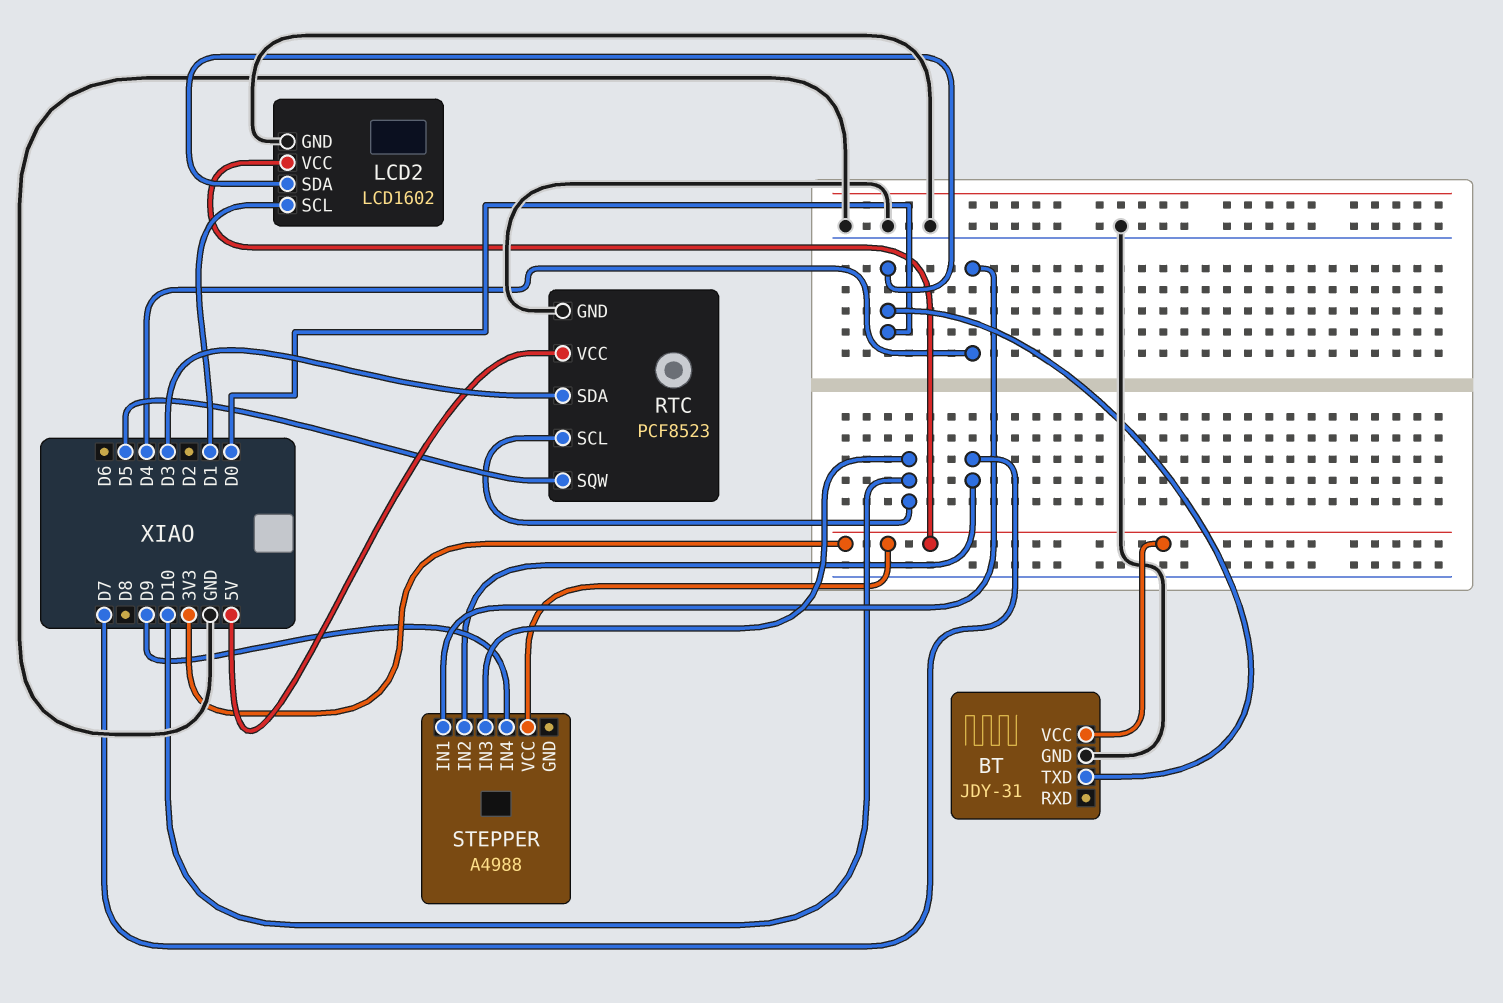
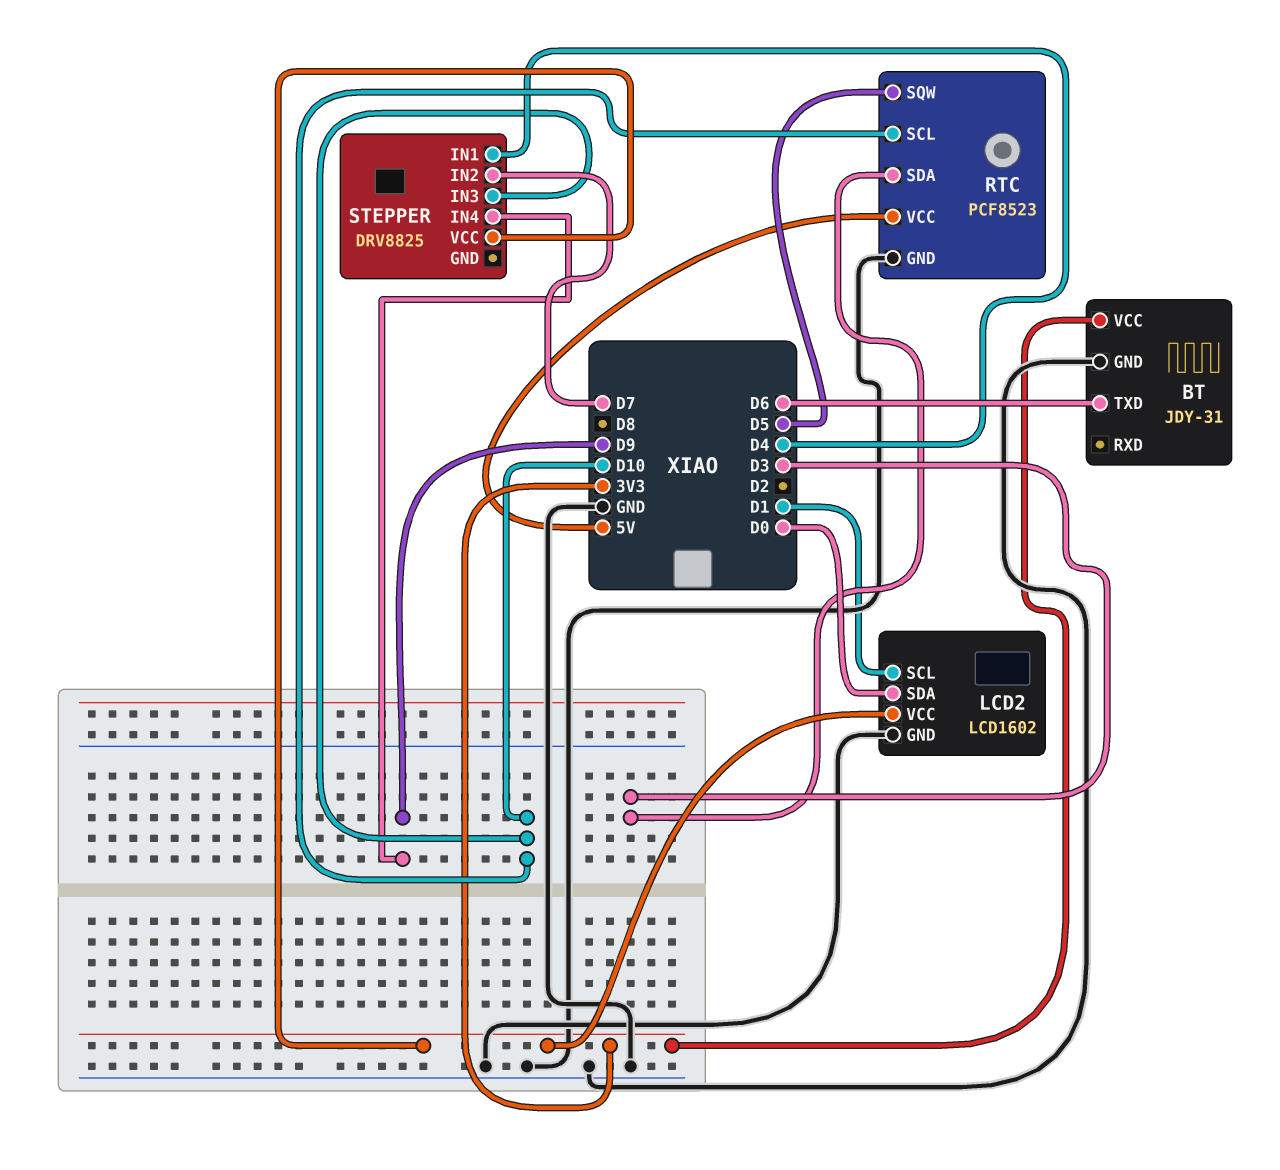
BT pin TXD: D0 -> D6
STEPPER: A4988 -> DRV8825

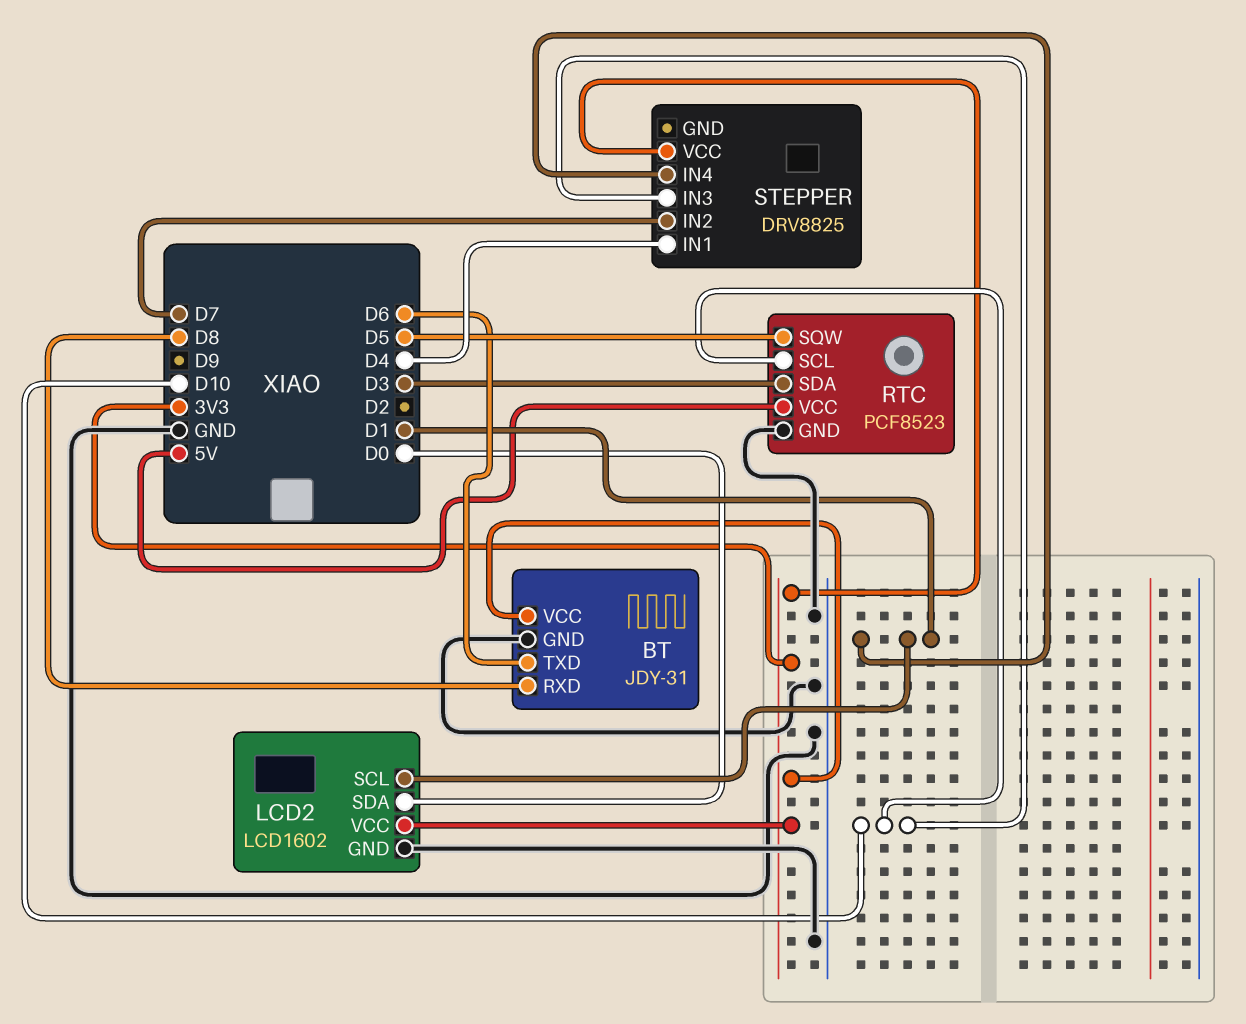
BT pin RXD: none -> D8
STEPPER pin IN4: D9 -> D1

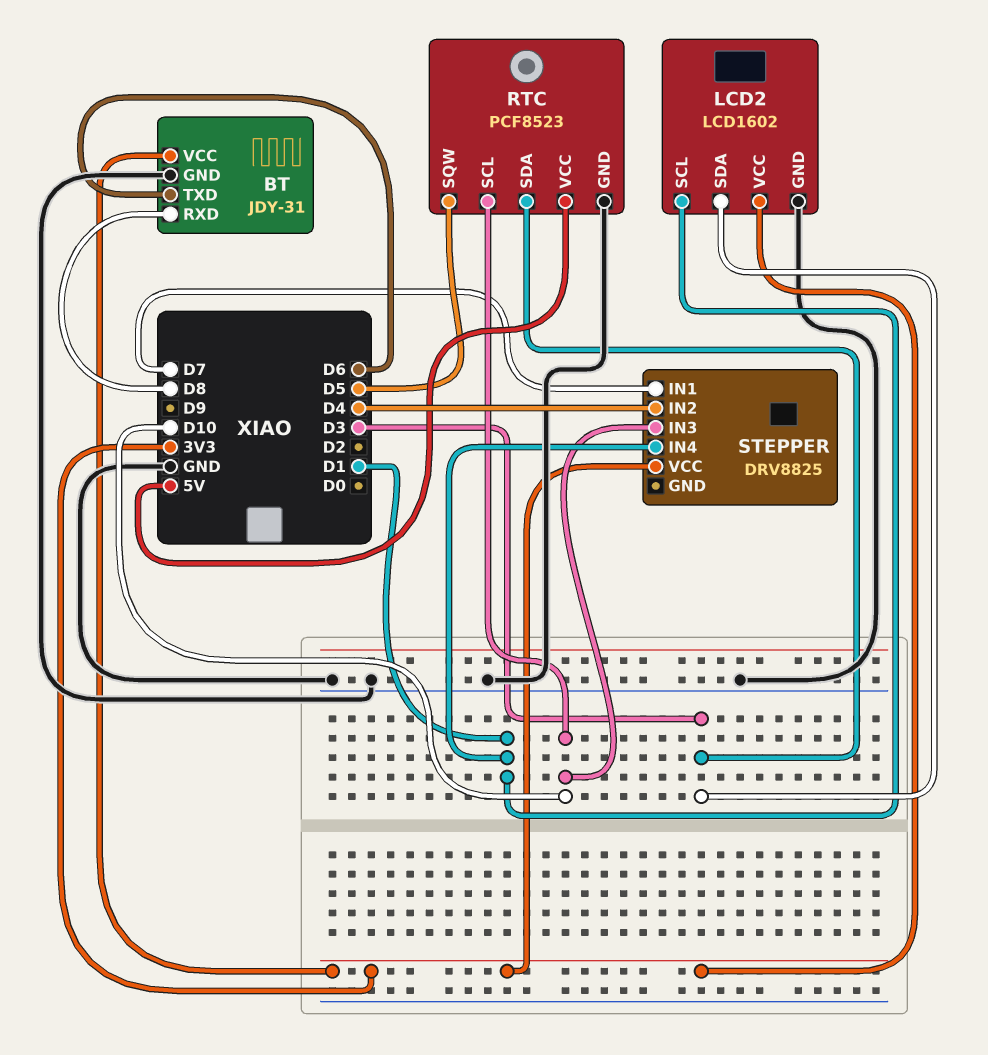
LCD2 pin SDA: D0 -> D3
STEPPER pin IN1: D4 -> D7
STEPPER pin IN2: D7 -> D4

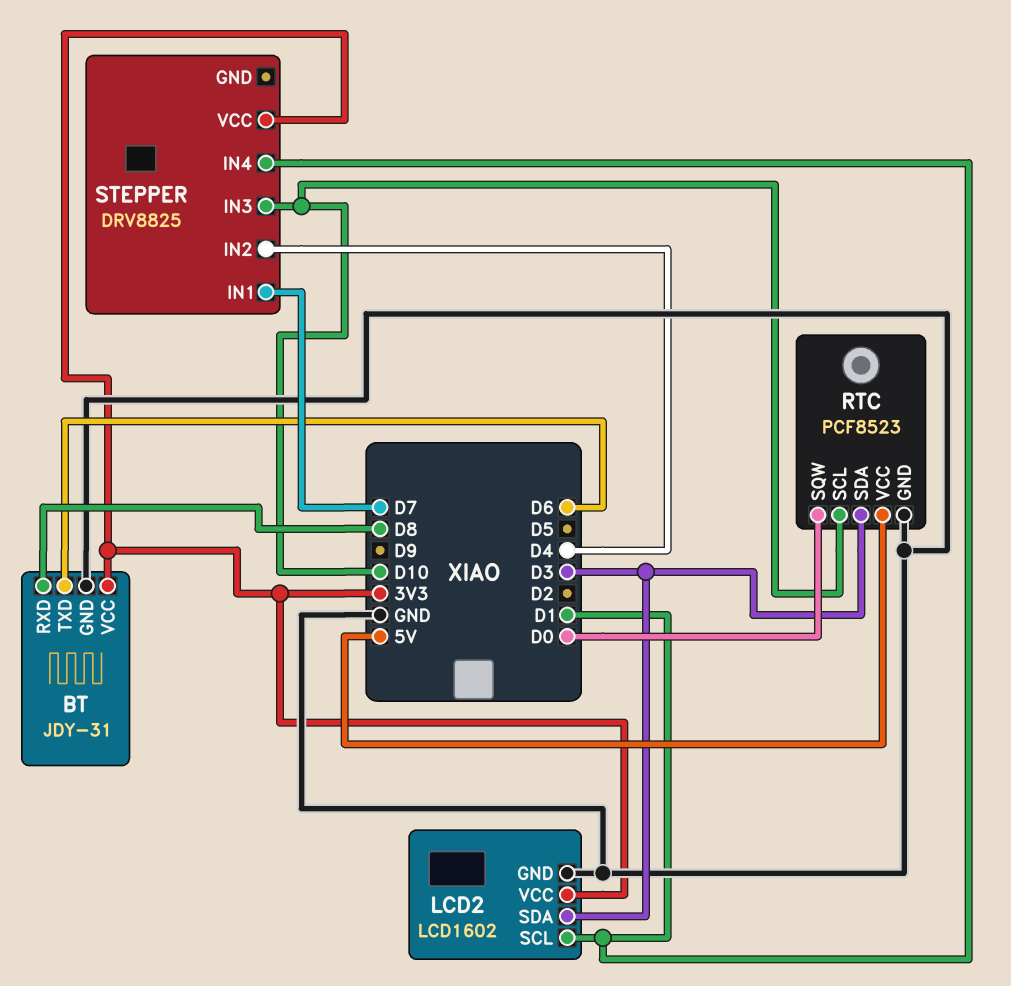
RTC pin SQW: D5 -> D0

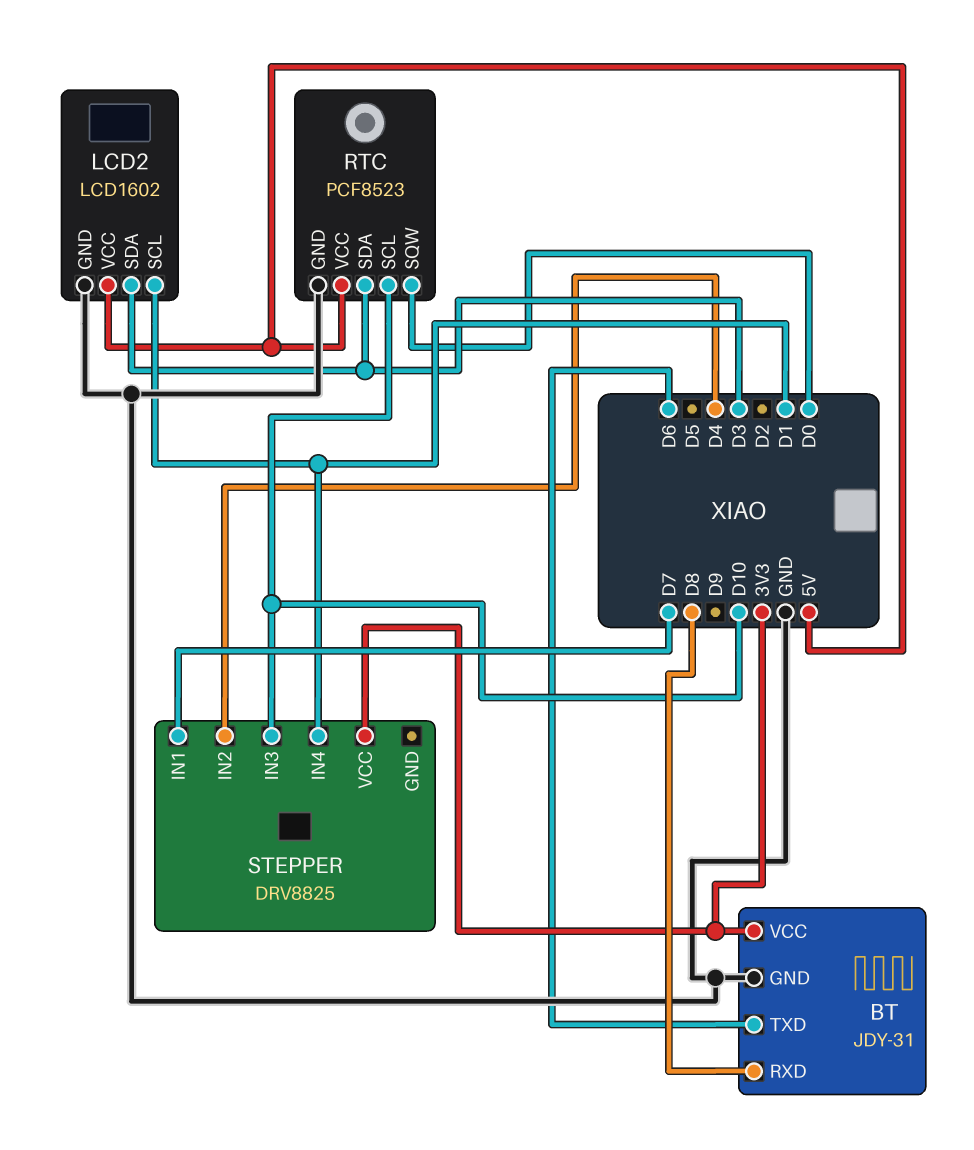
LCD2 pin VCC: 3V3 -> 5V

